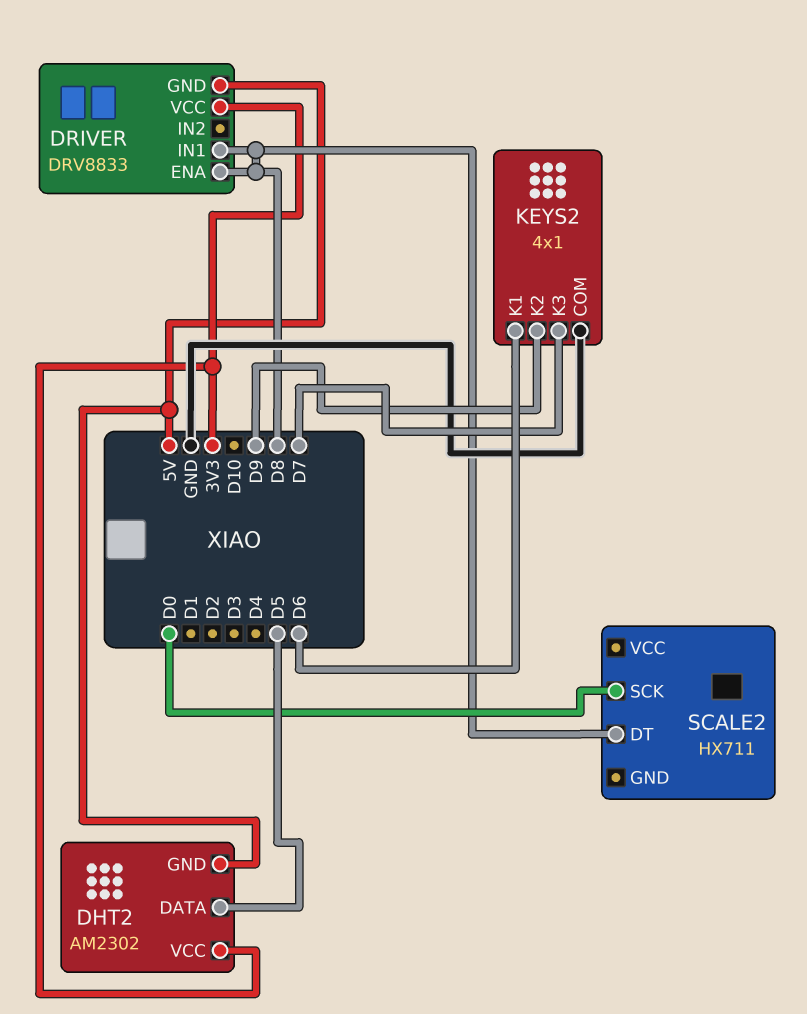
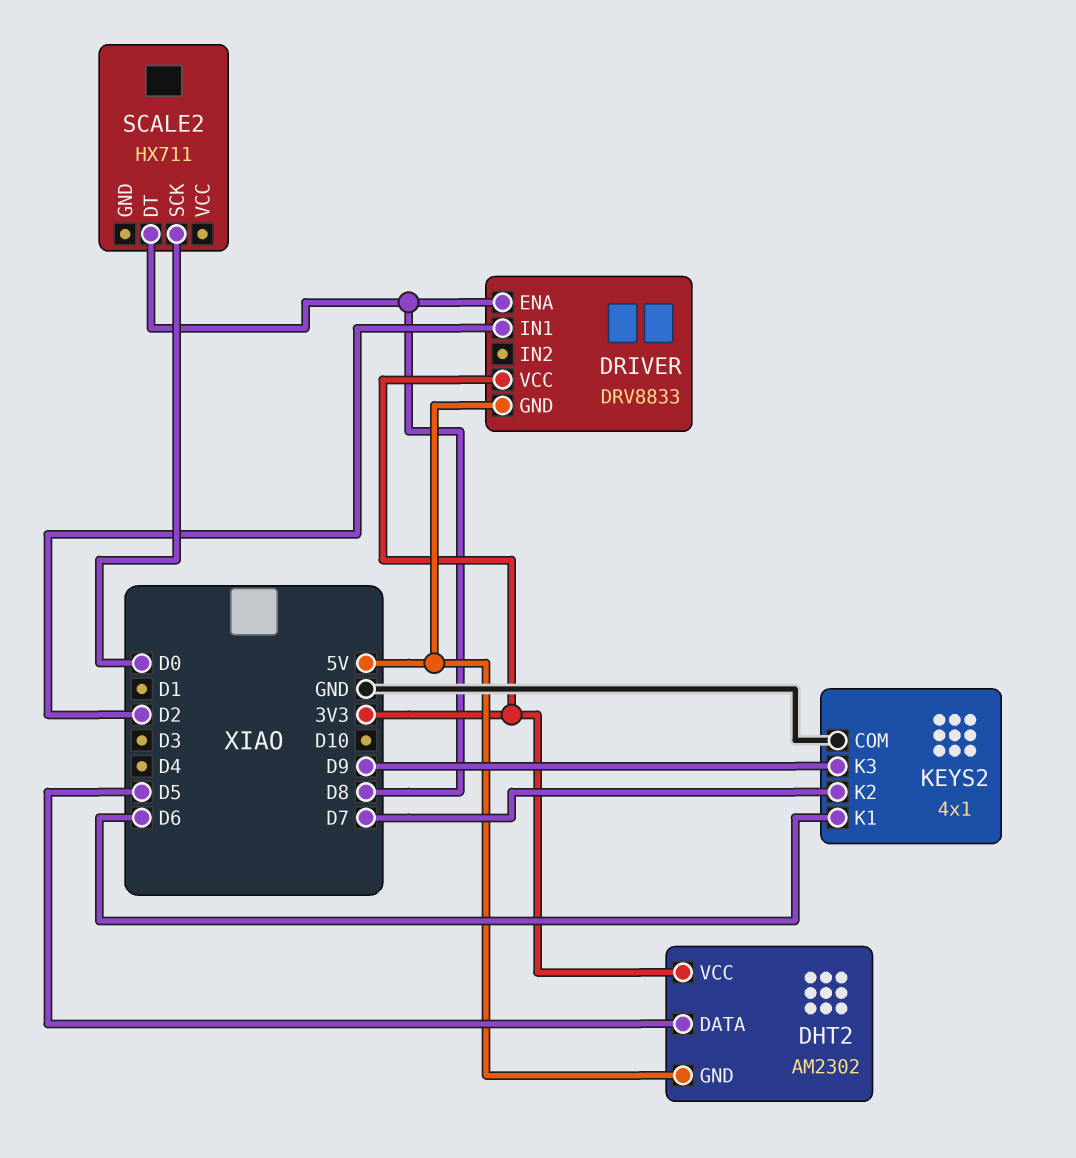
DRIVER pin IN1: D8 -> D2
KEYS2 pin K2: D9 -> D7
KEYS2 pin K3: D7 -> D9

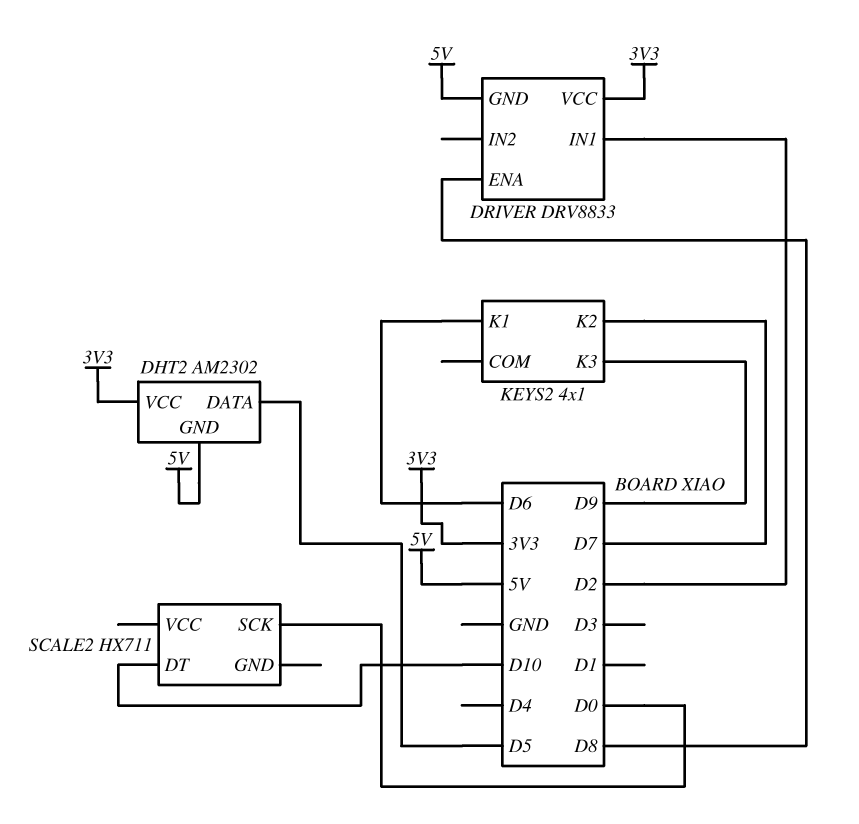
KEYS2 pin COM: GND -> none
SCALE2 pin DT: D8 -> D10

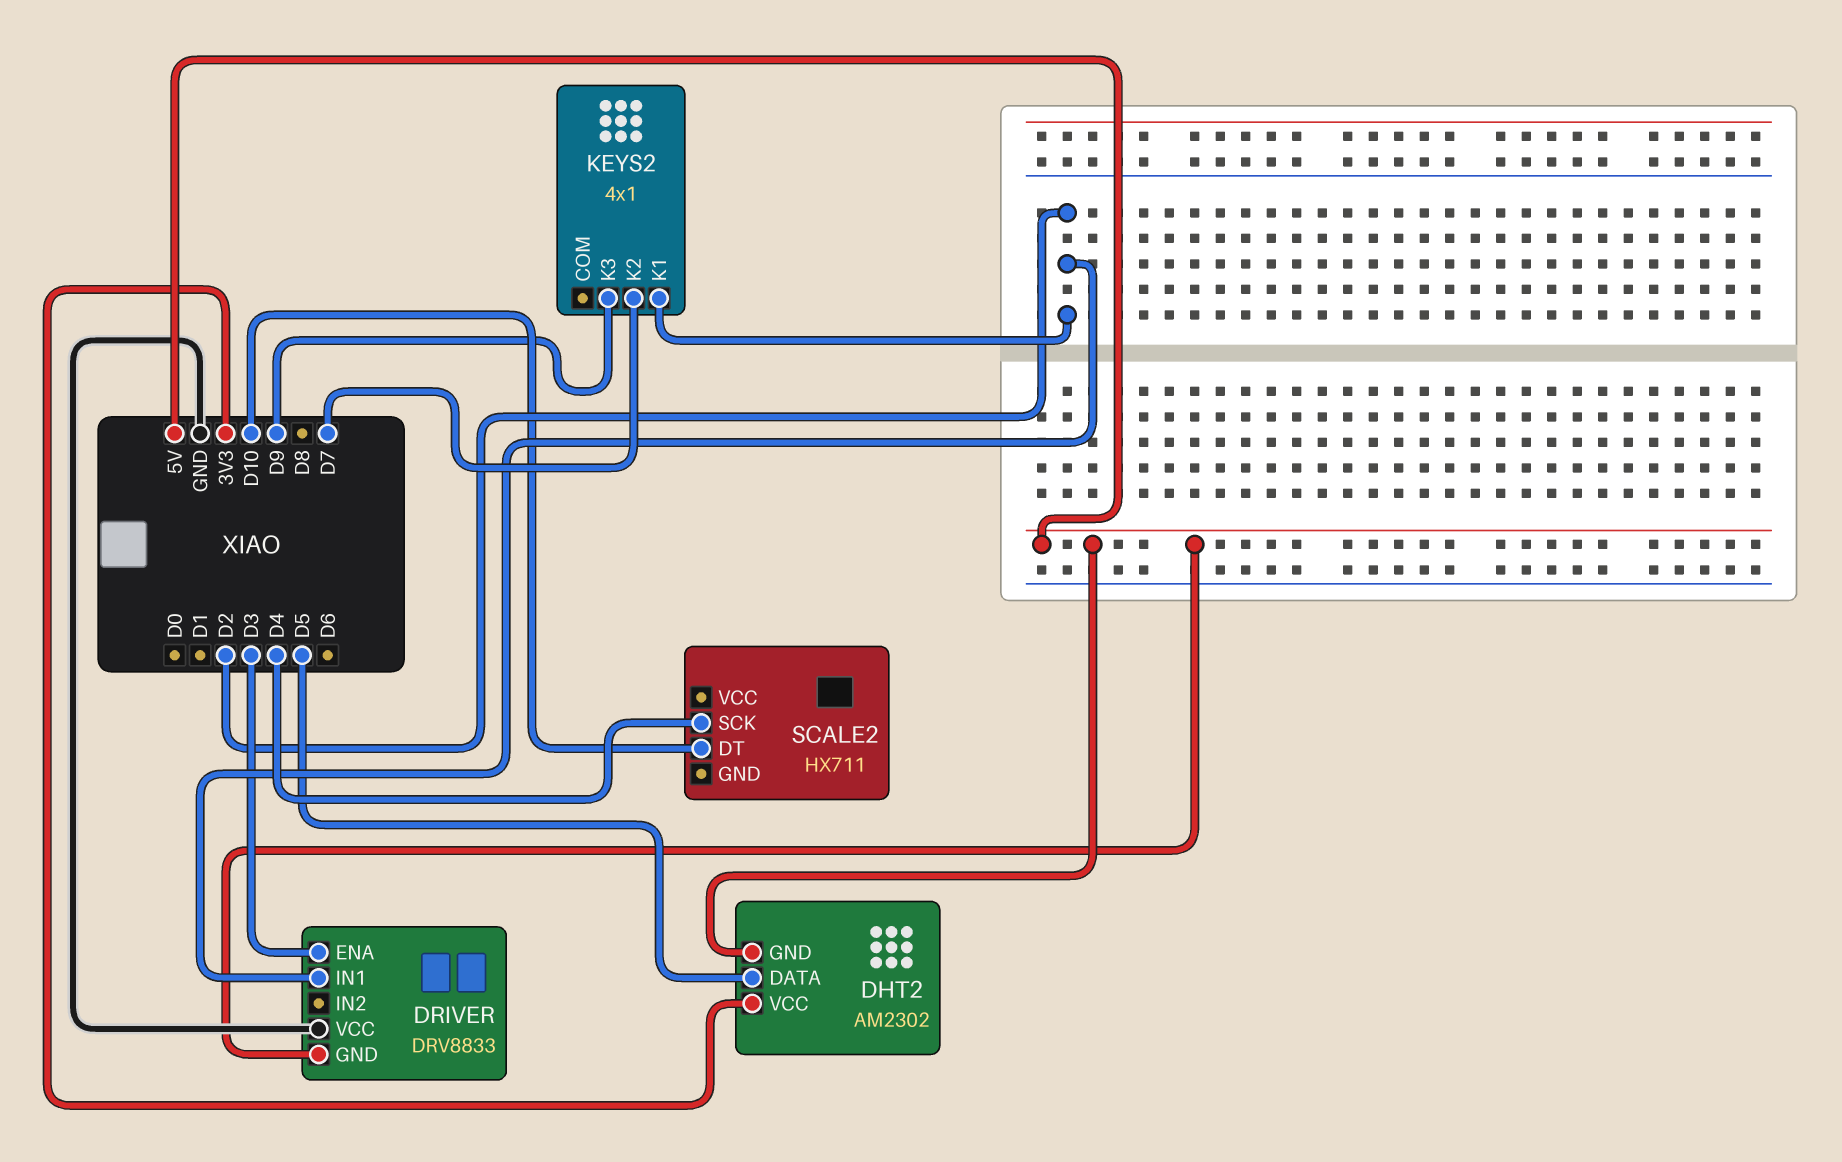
DRIVER pin ENA: D8 -> D3
DRIVER pin VCC: 3V3 -> GND
KEYS2 pin K1: D6 -> D2
SCALE2 pin SCK: D0 -> D4

